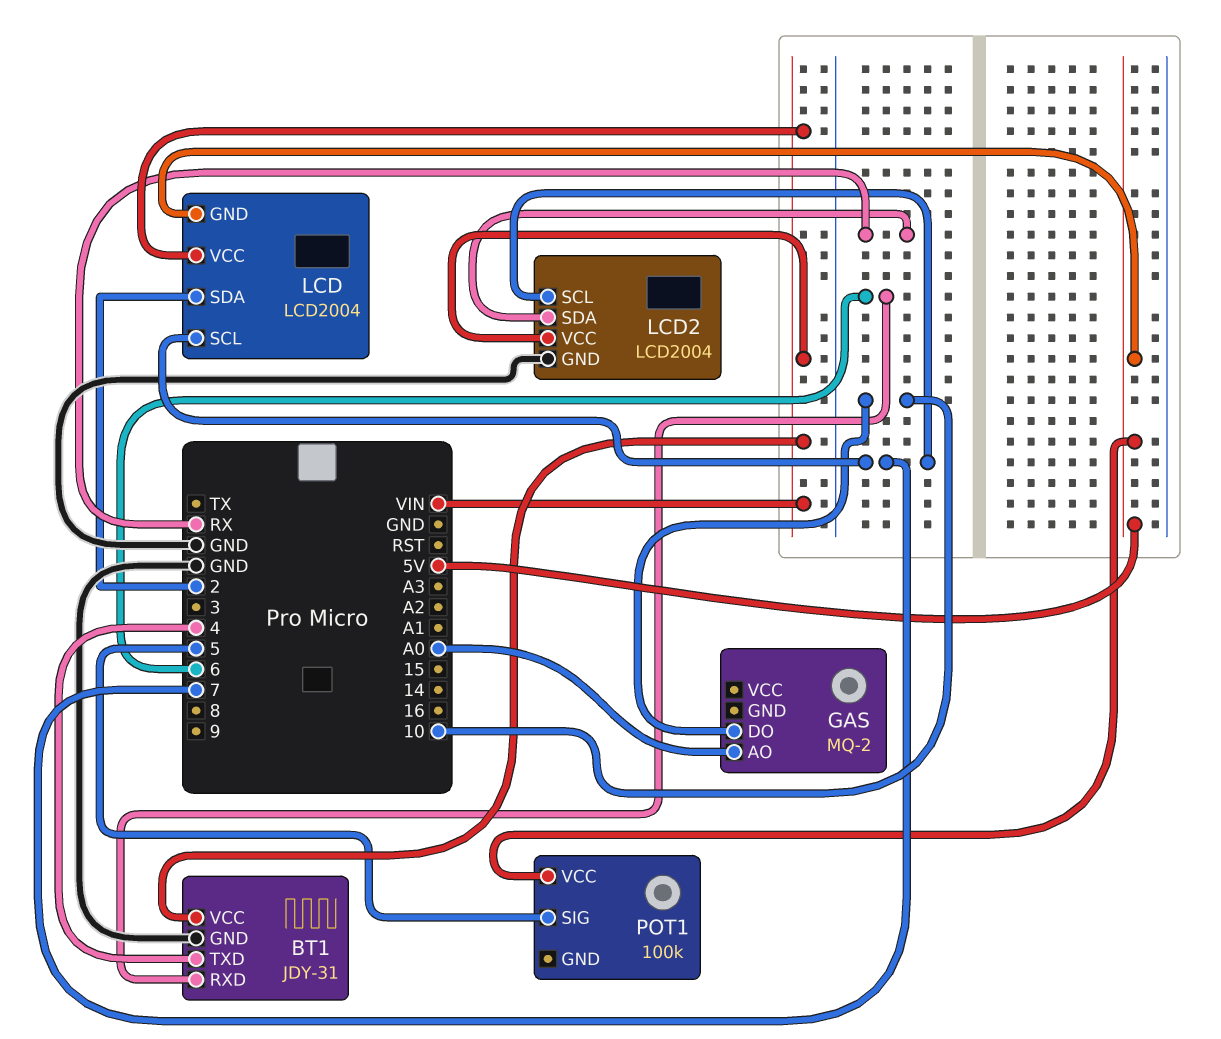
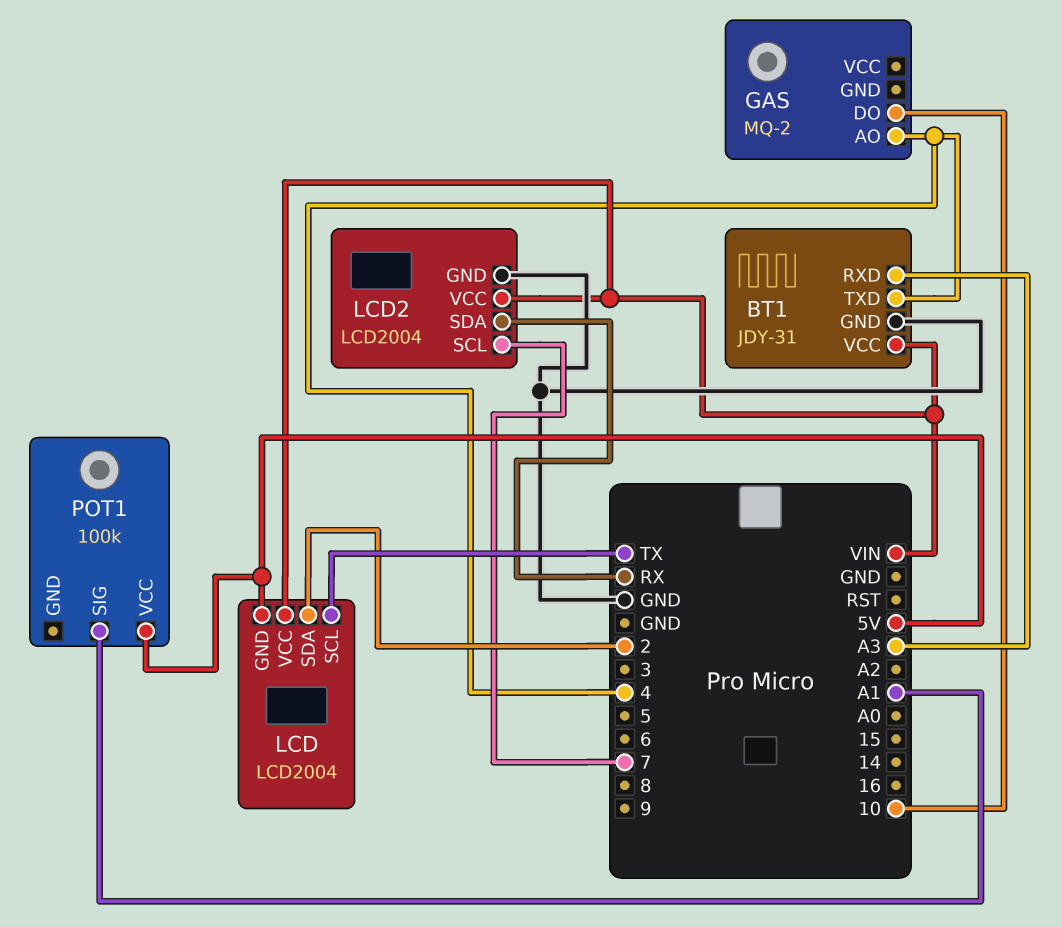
BT1 pin RXD: 6 -> A3
GAS pin AO: A0 -> 4
LCD pin SCL: 7 -> TX
POT1 pin SIG: 5 -> A1

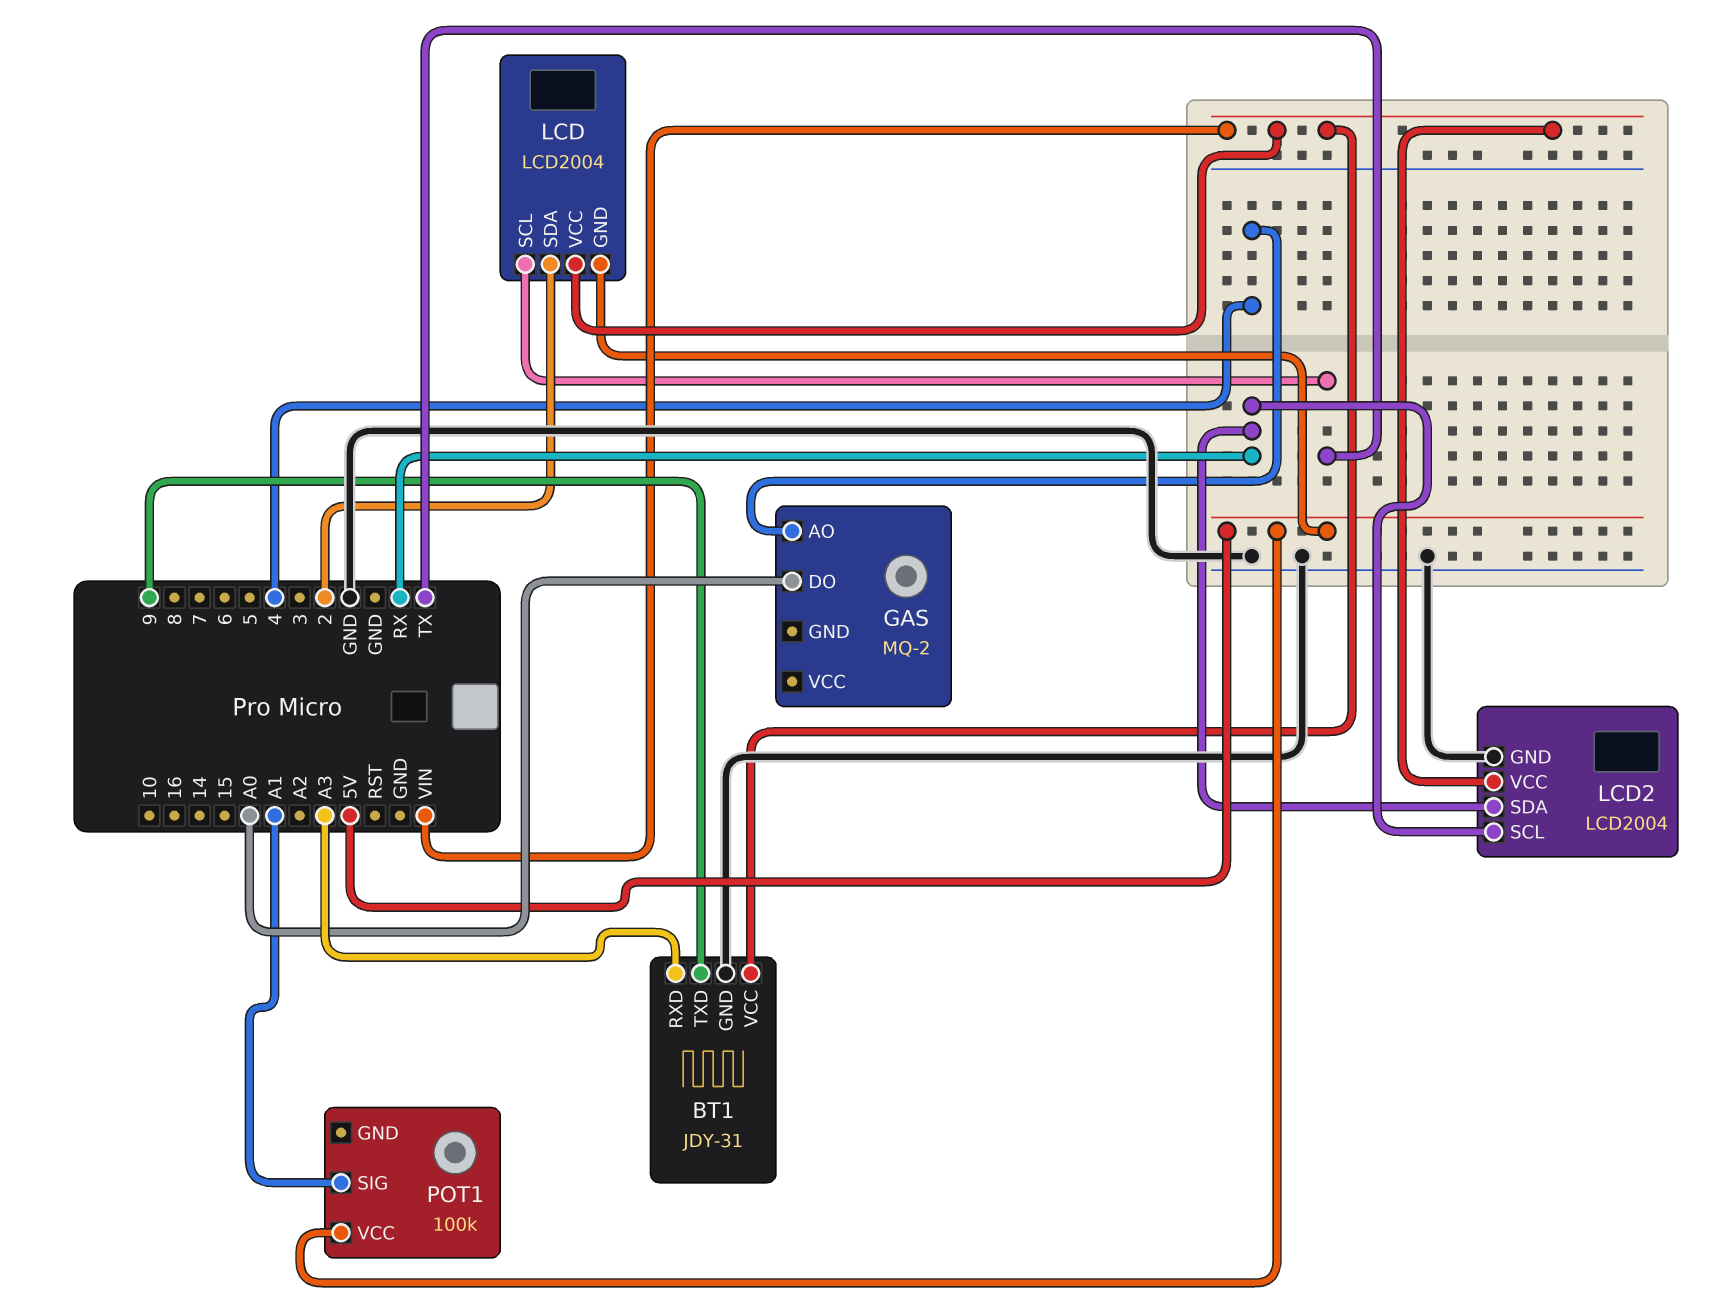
BT1 pin TXD: 4 -> 9
GAS pin DO: 10 -> A0
LCD2 pin SCL: 7 -> RX

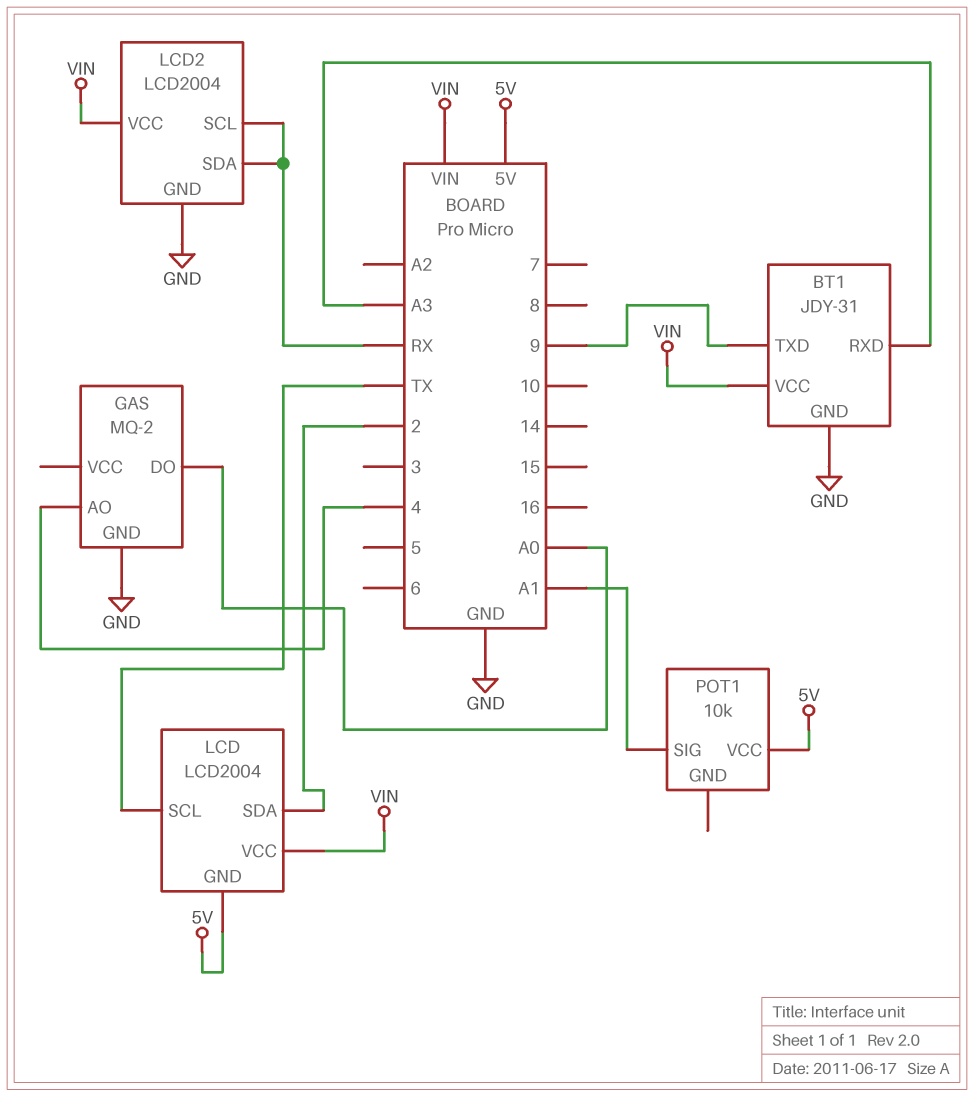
GAS pin GND: none -> GND
POT1: 100k -> 10k

